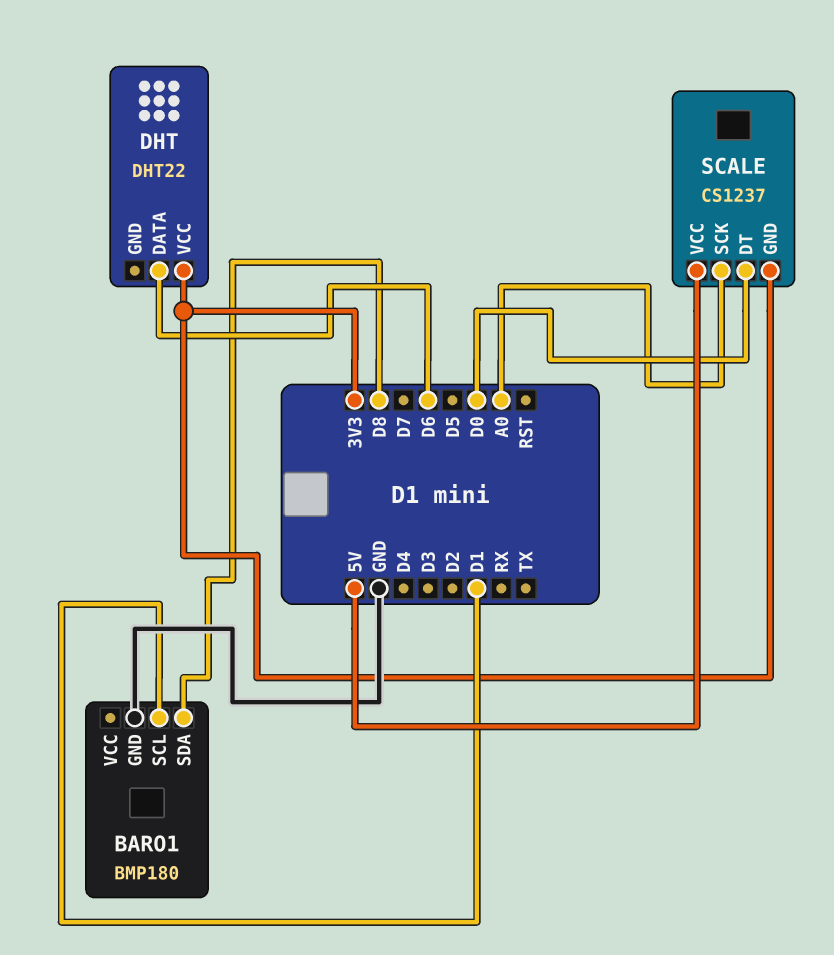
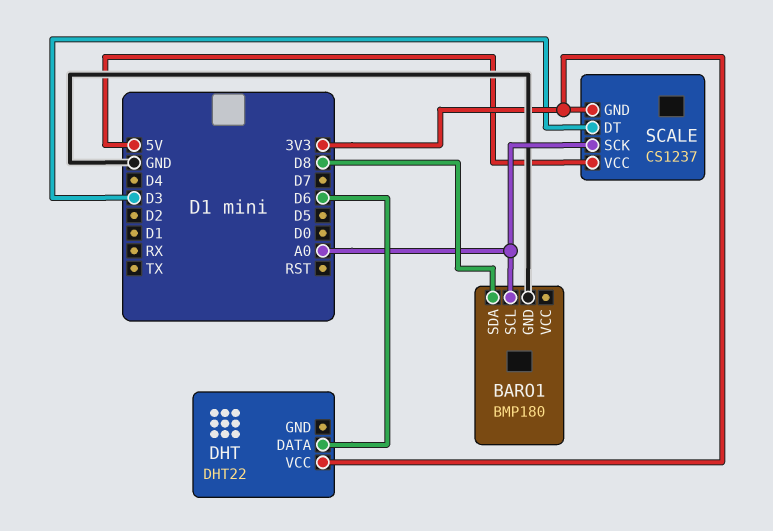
BARO1 pin SCL: D1 -> A0
SCALE pin DT: D0 -> D3

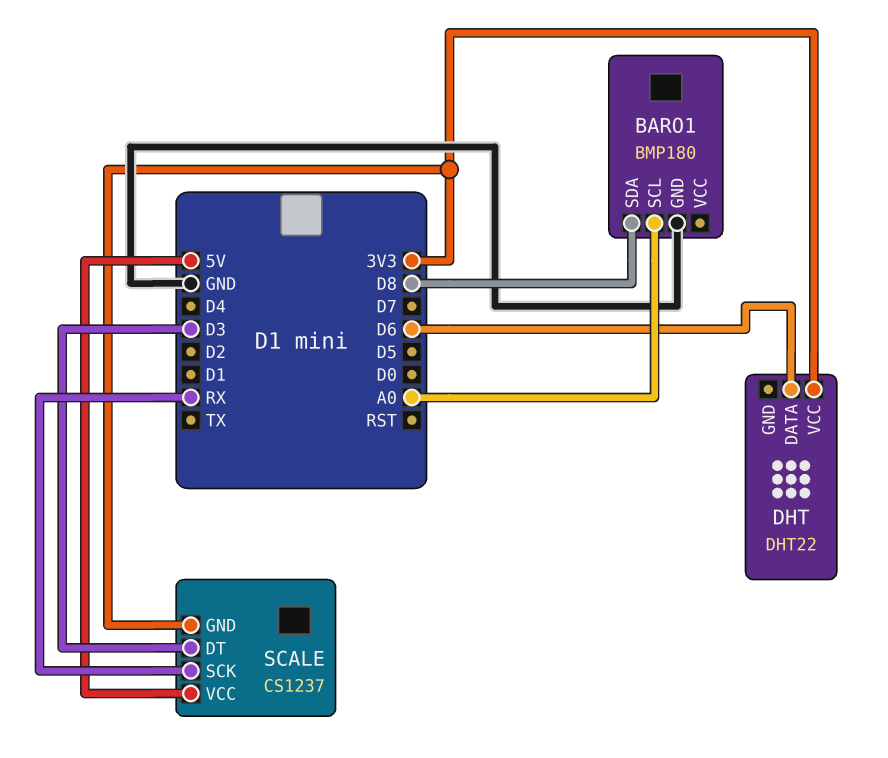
SCALE pin SCK: A0 -> RX

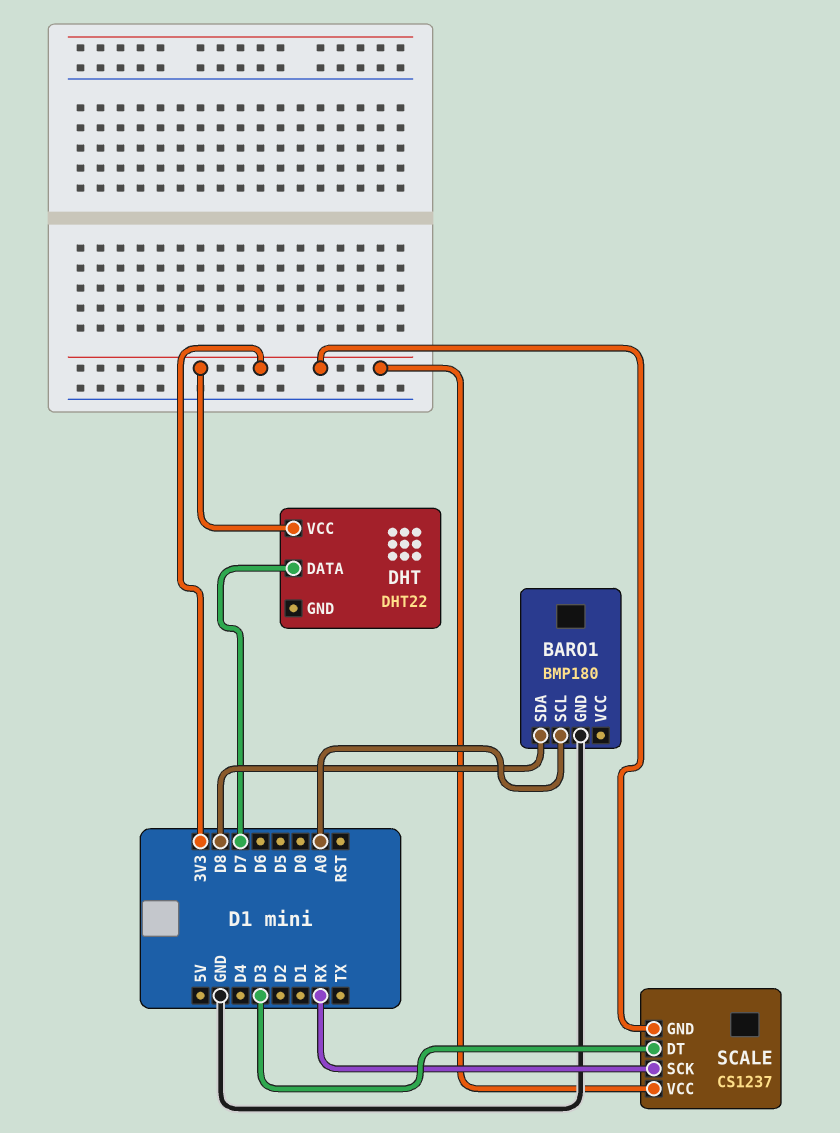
DHT pin DATA: D6 -> D7
SCALE pin VCC: 5V -> 3V3

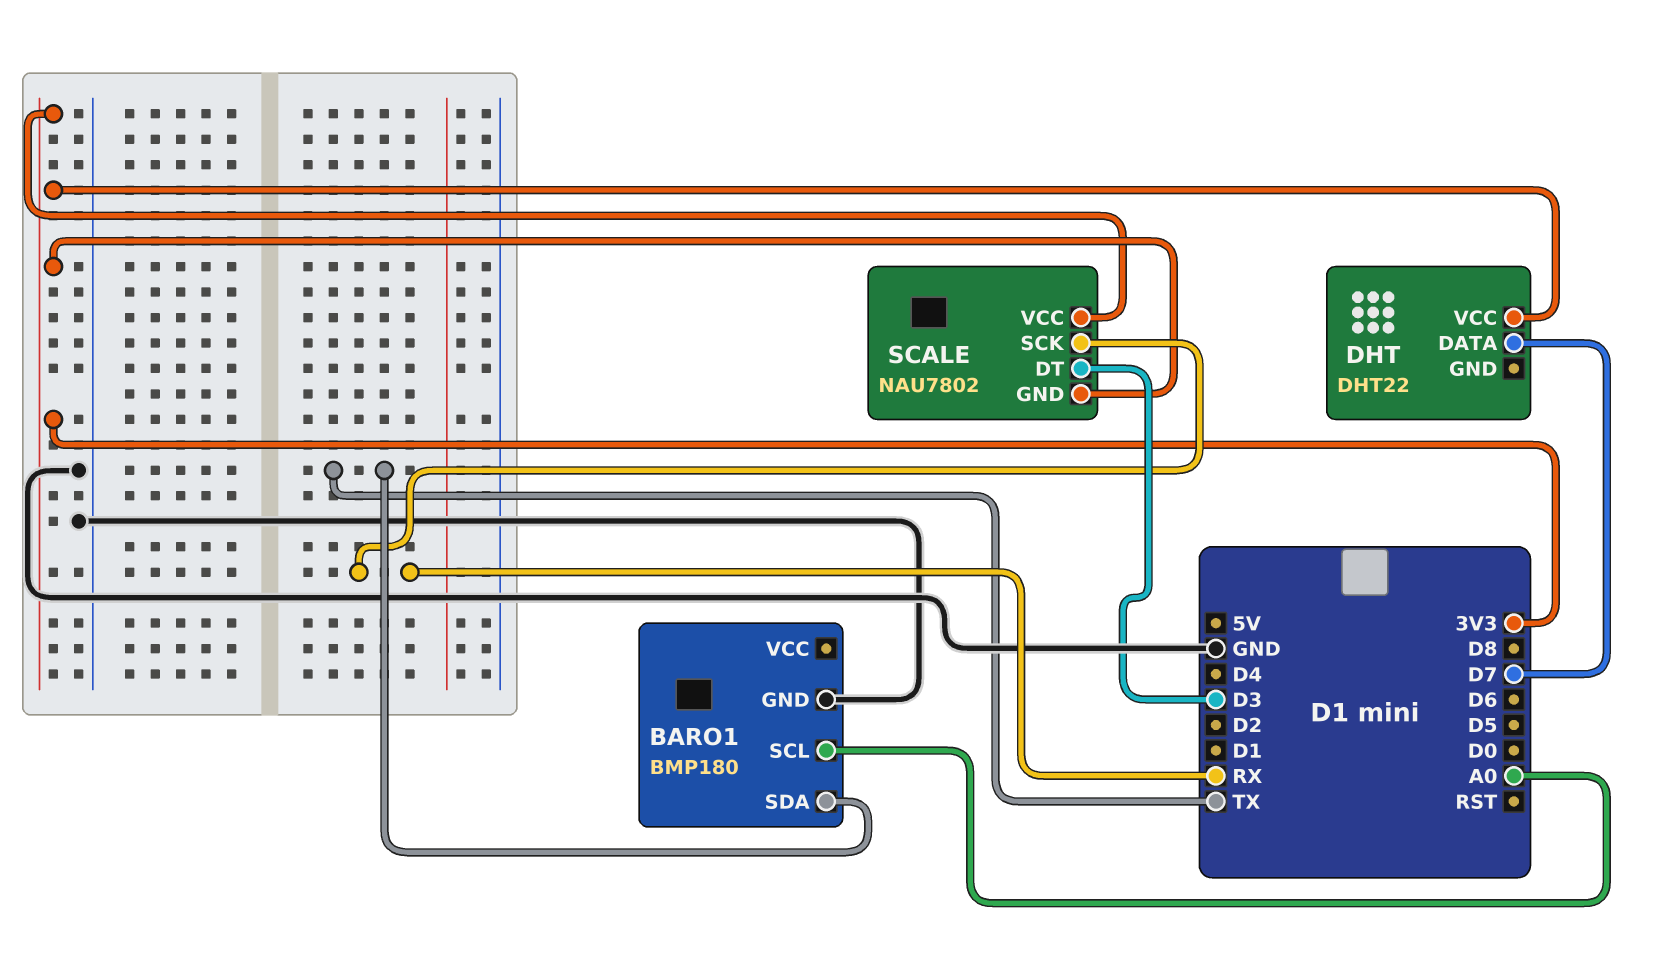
BARO1 pin SDA: D8 -> TX
SCALE: CS1237 -> NAU7802

